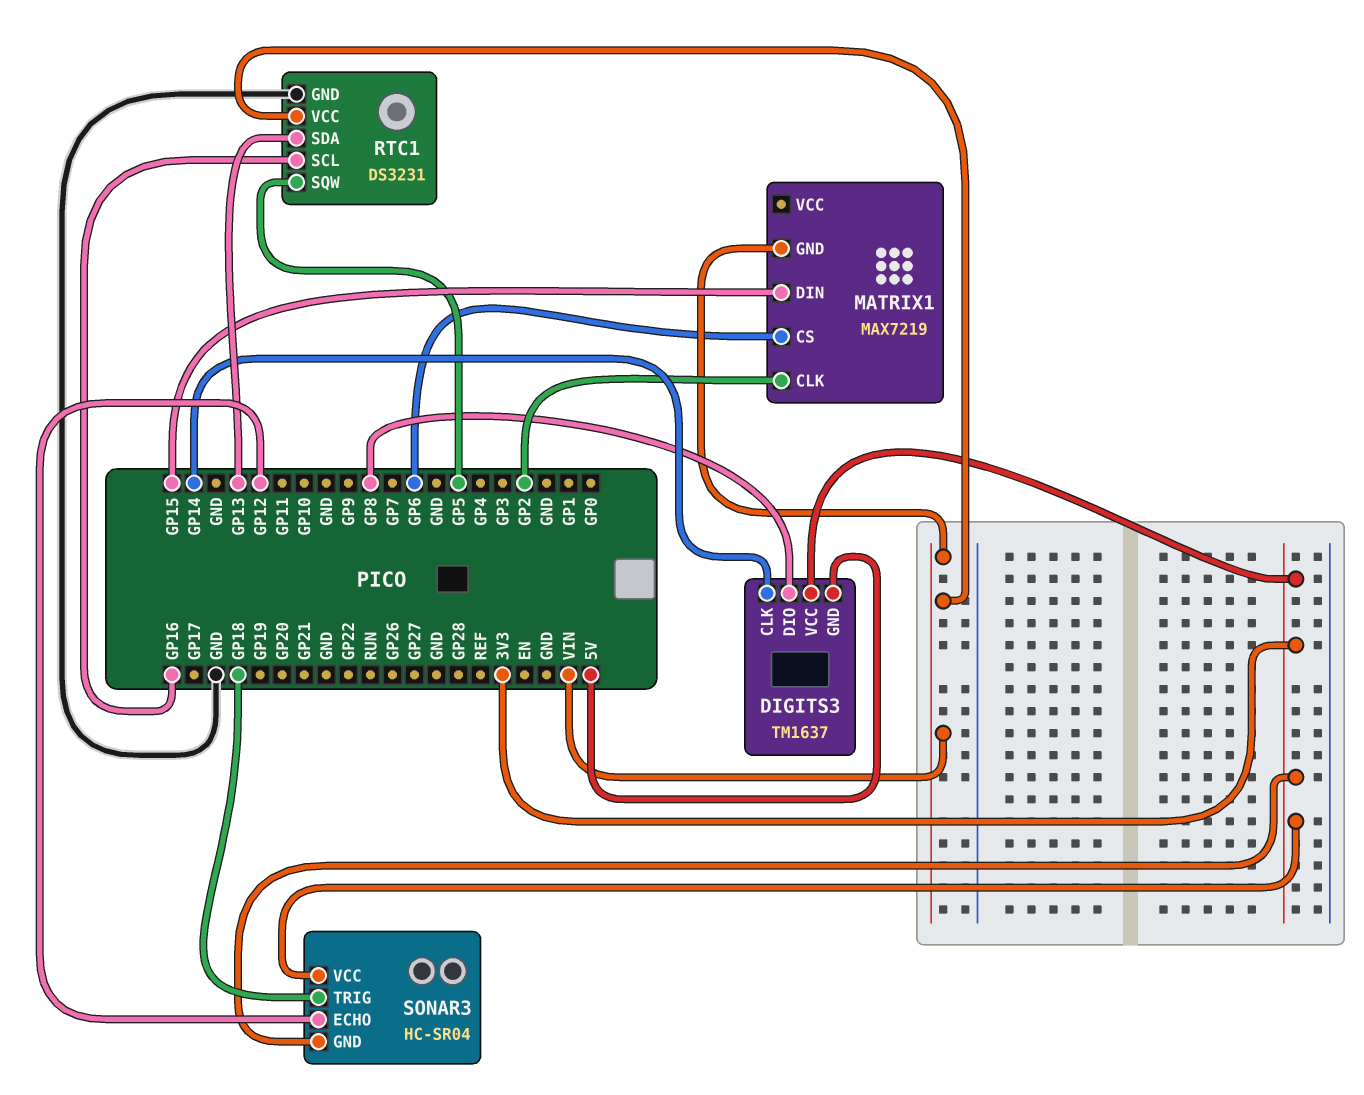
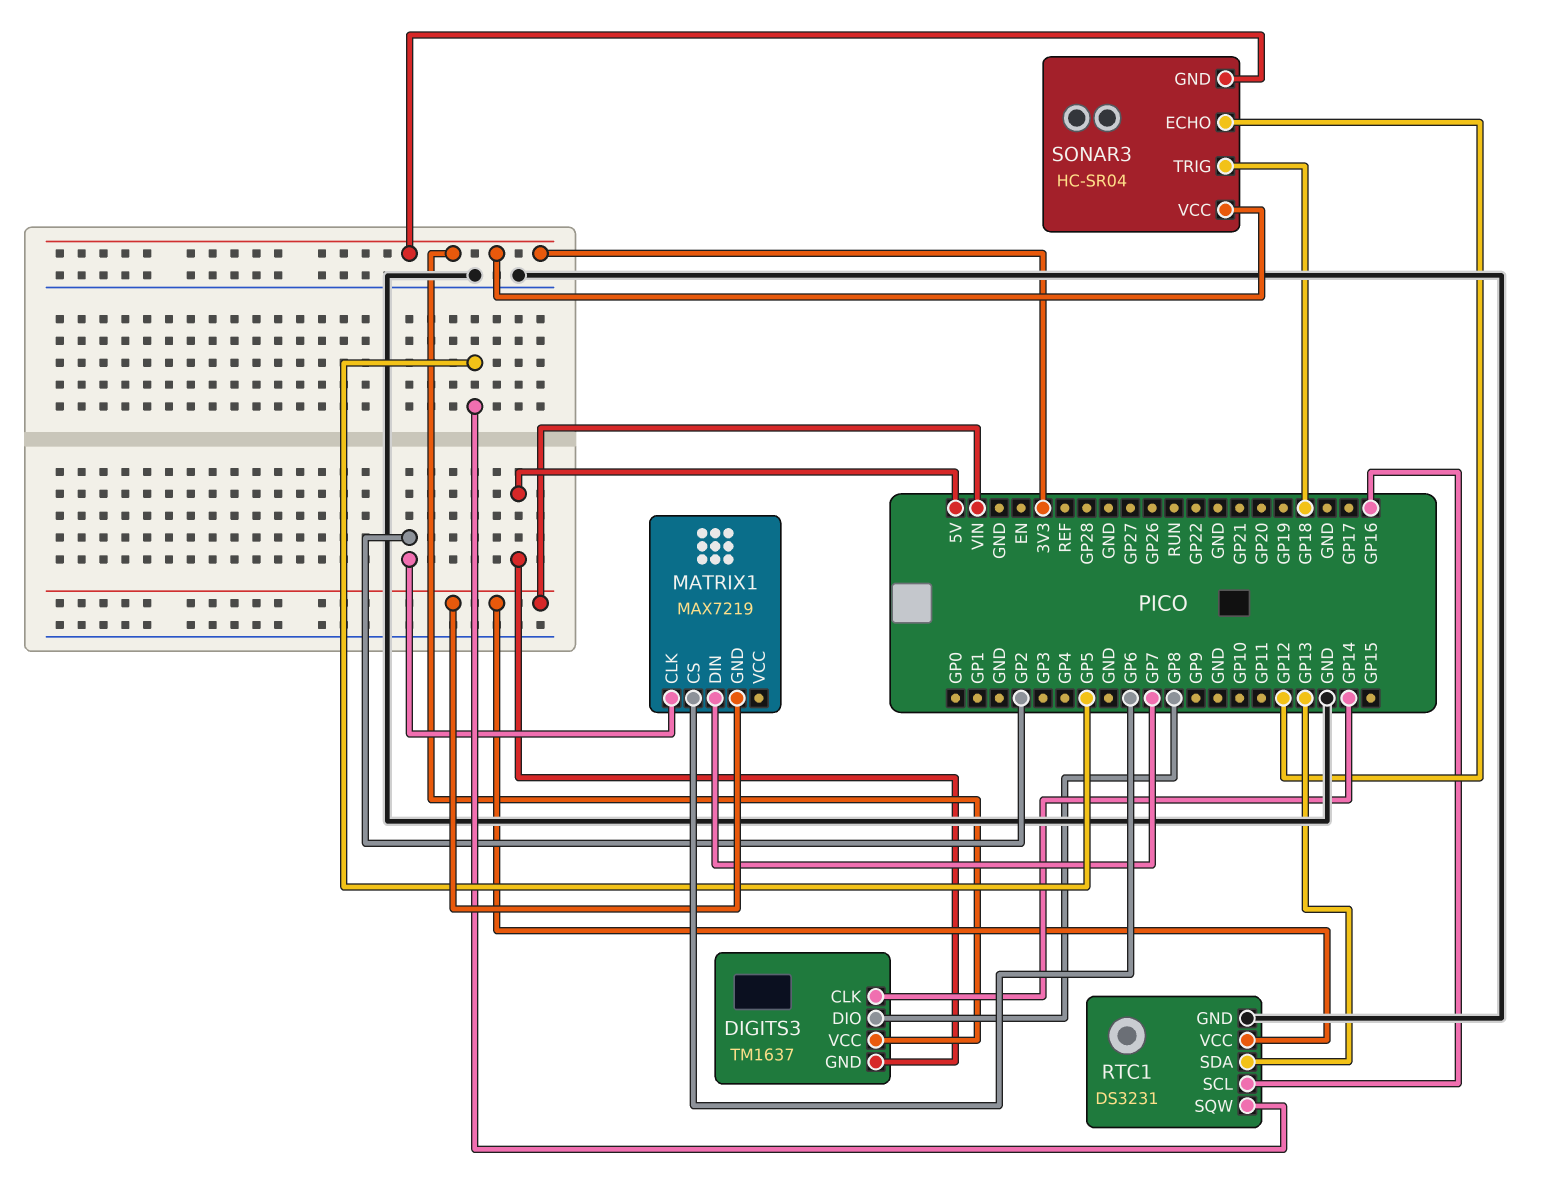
MATRIX1 pin DIN: GP15 -> GP7

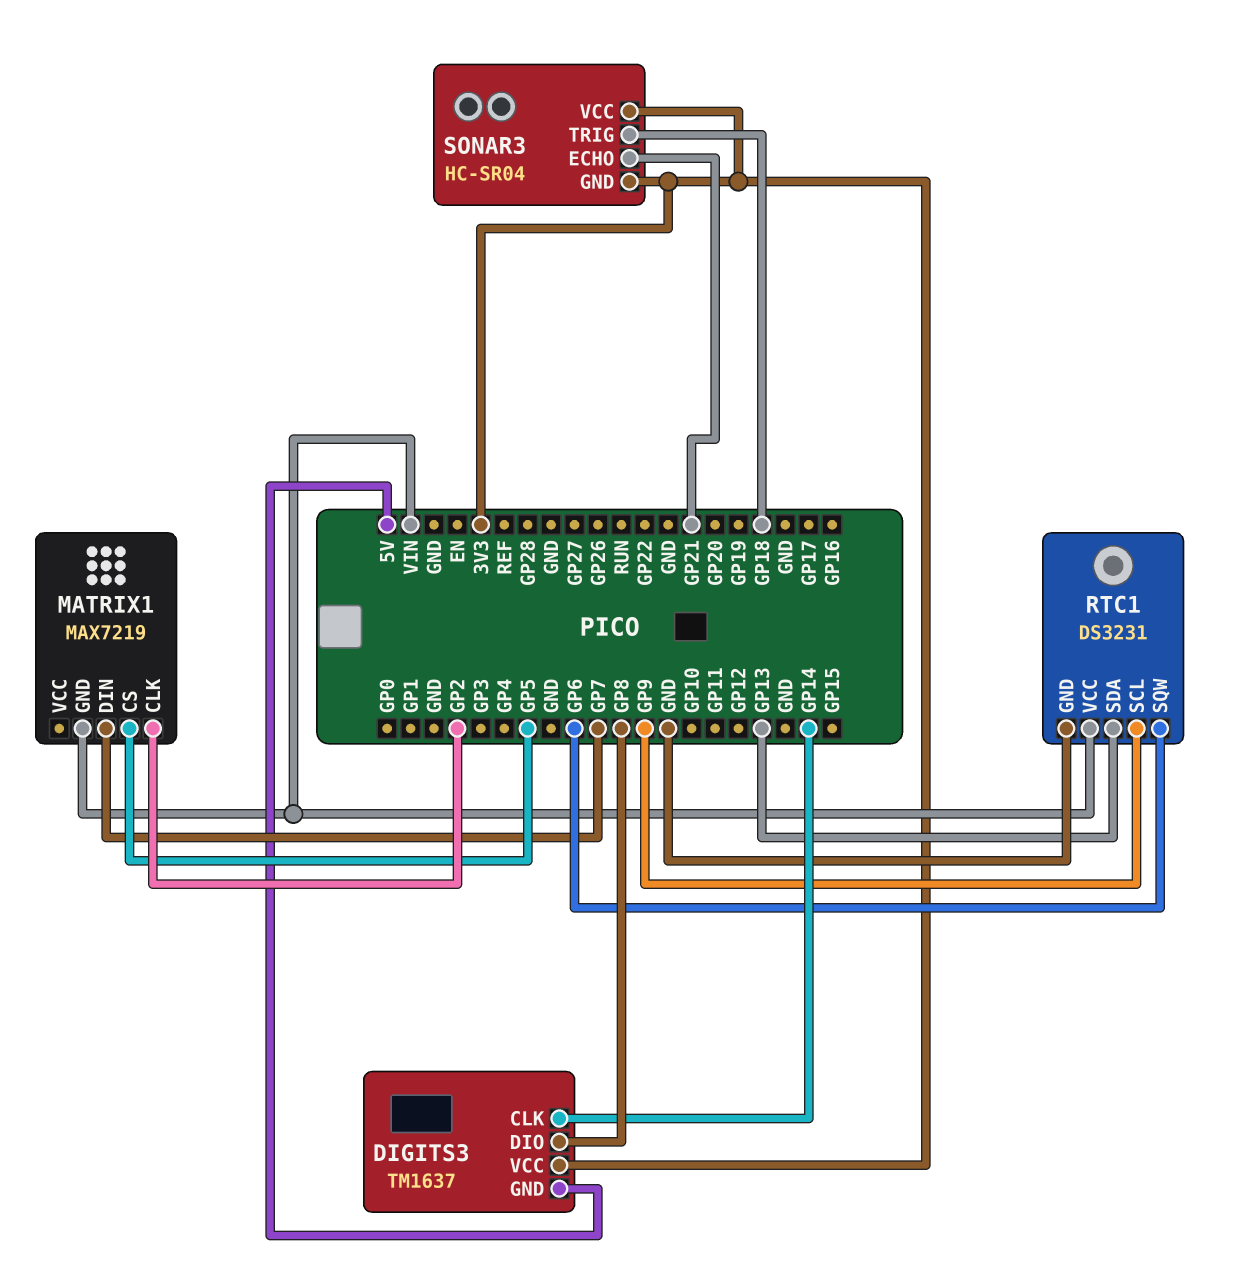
MATRIX1 pin CS: GP6 -> GP5
RTC1 pin SCL: GP16 -> GP9
RTC1 pin SQW: GP5 -> GP6
SONAR3 pin ECHO: GP12 -> GP21

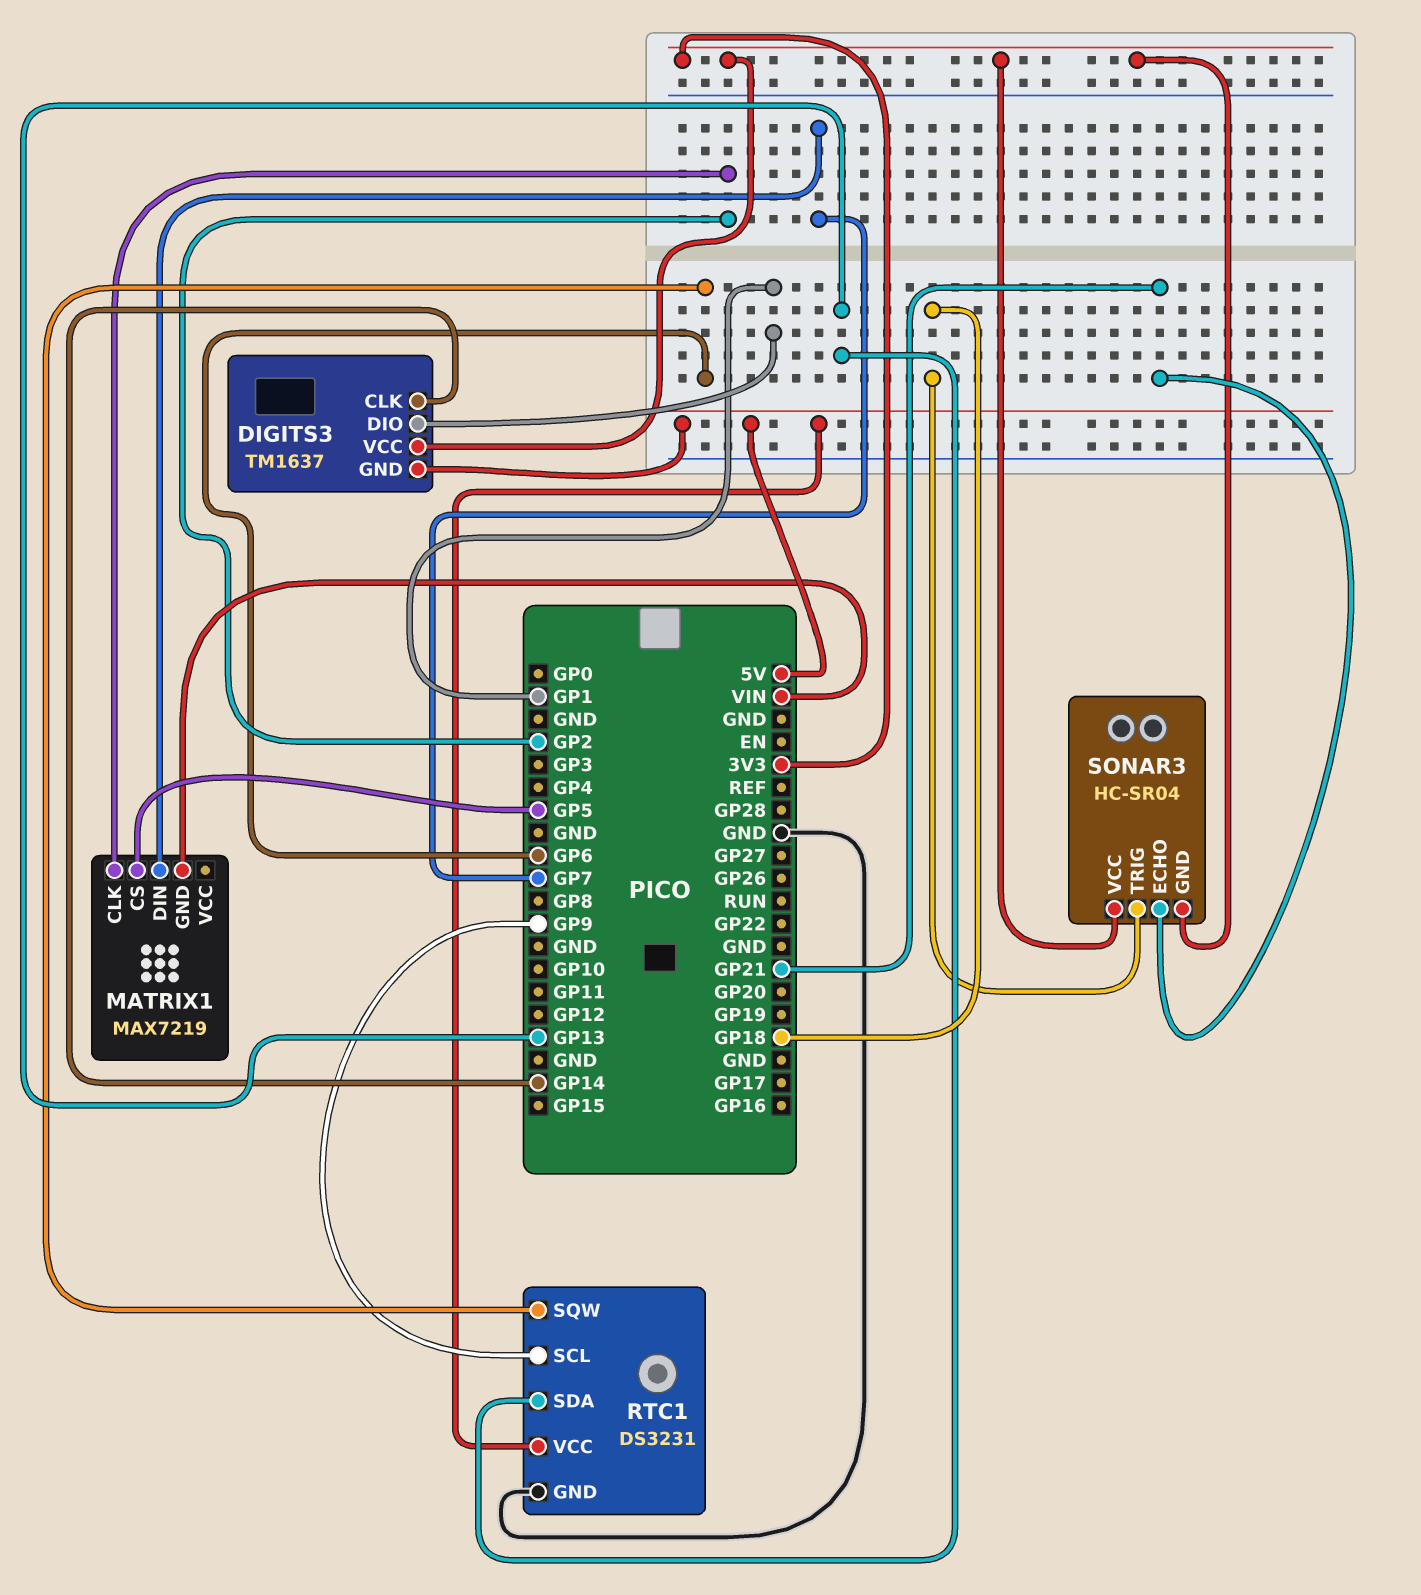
DIGITS3 pin DIO: GP8 -> GP1
RTC1 pin VCC: VIN -> 5V

